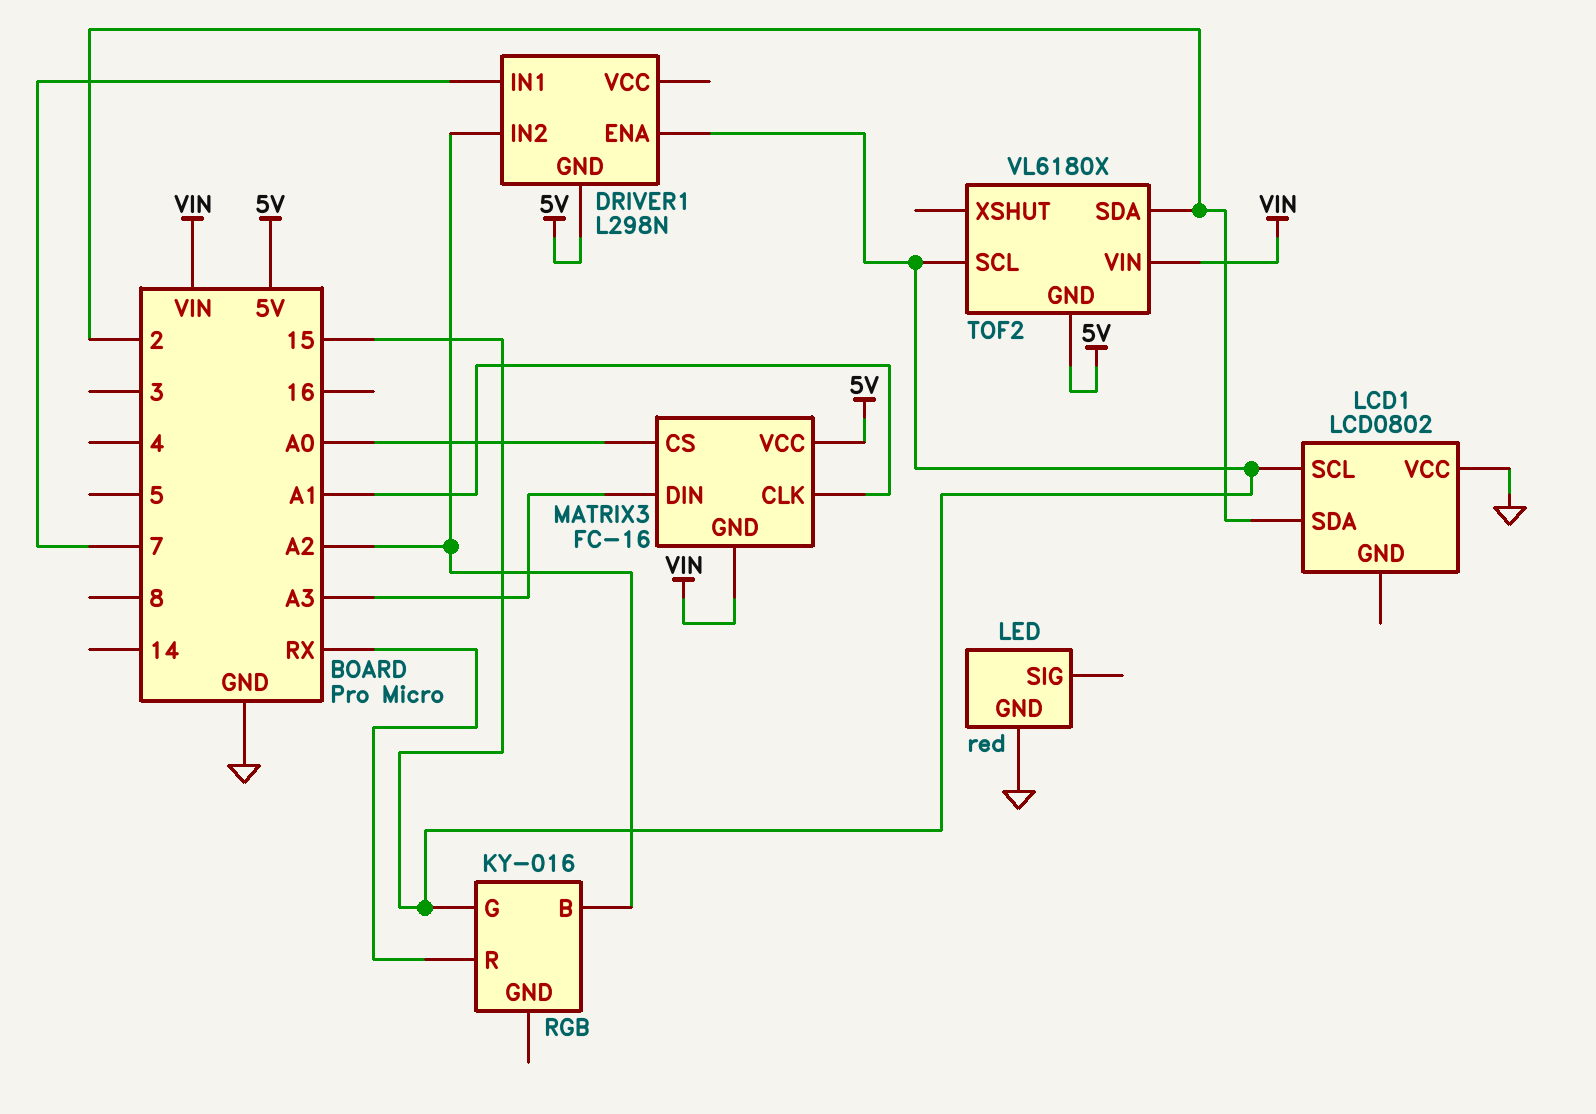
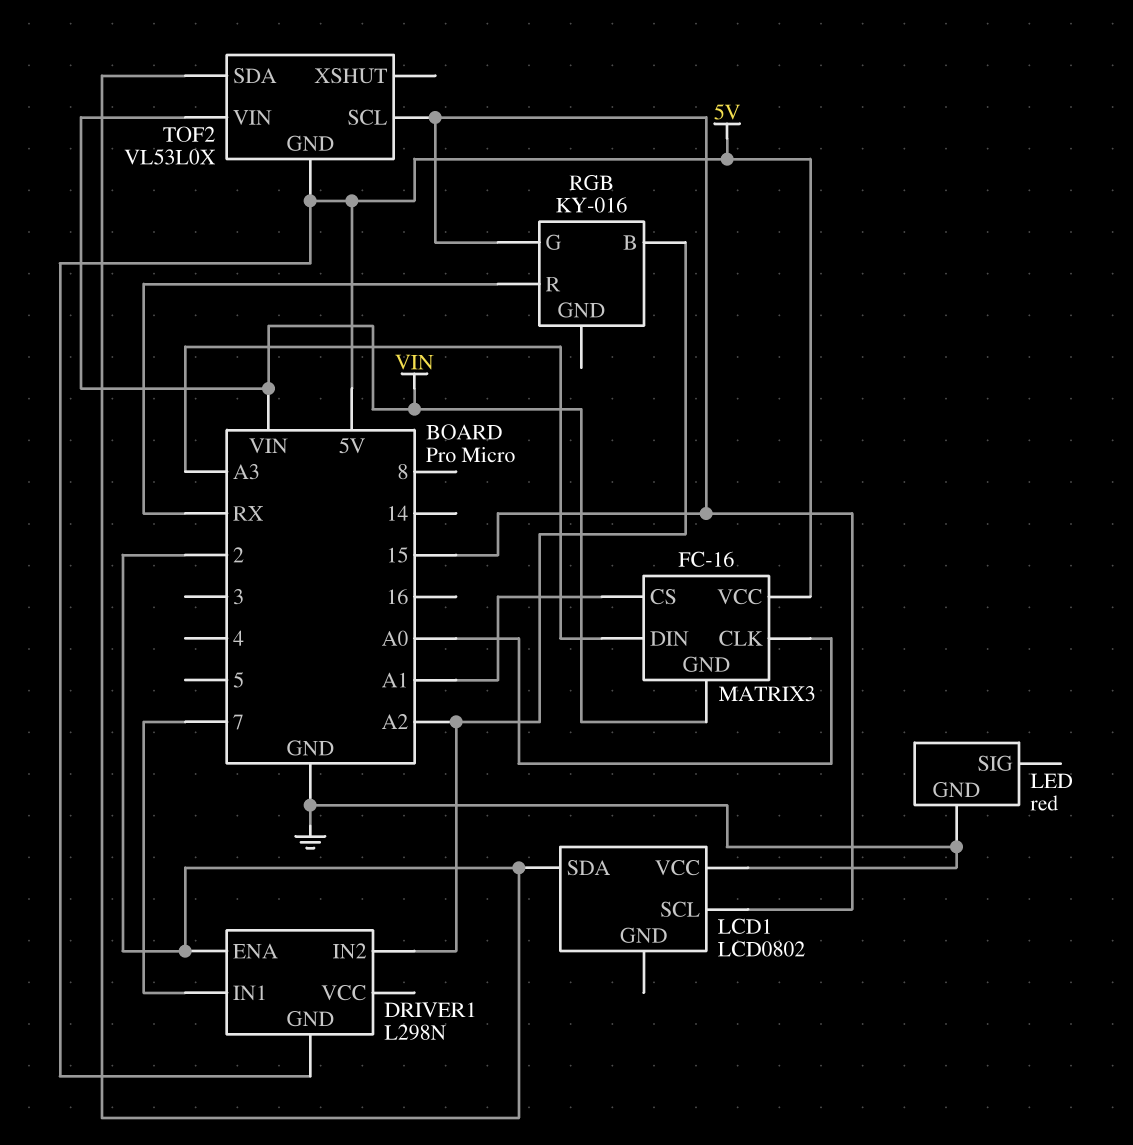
DRIVER1 pin ENA: 15 -> 2
MATRIX3 pin CLK: A1 -> A0
MATRIX3 pin CS: A0 -> A1
TOF2: VL6180X -> VL53L0X

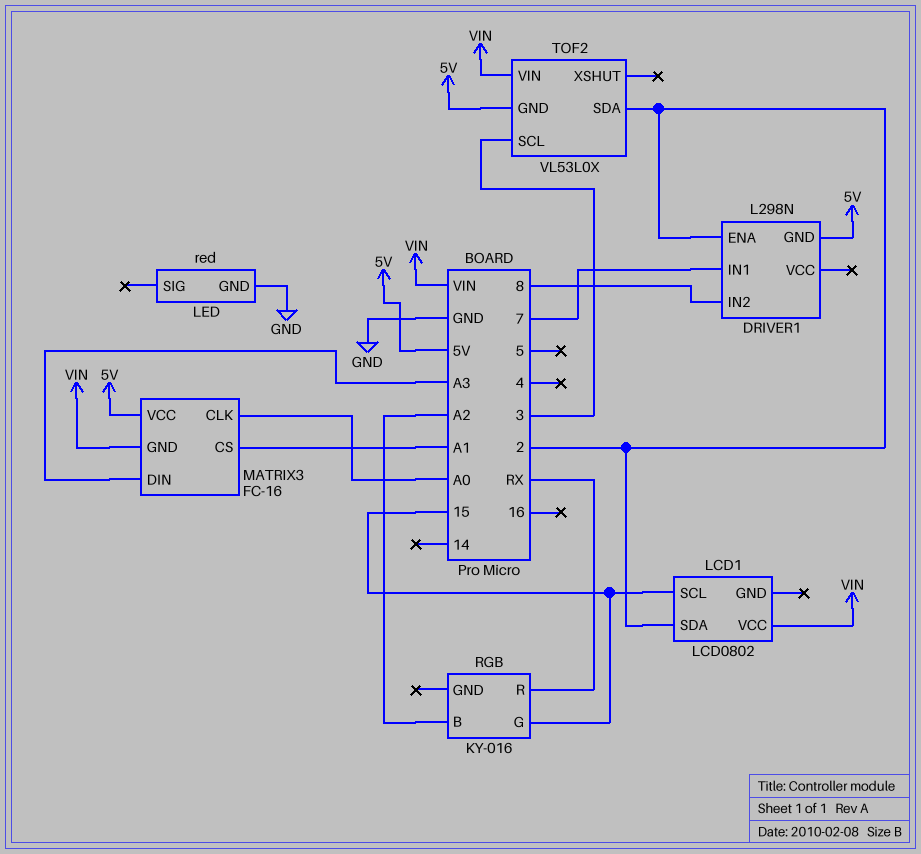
DRIVER1 pin IN2: A2 -> 8
LCD1 pin VCC: GND -> VIN
TOF2 pin SCL: 15 -> 3

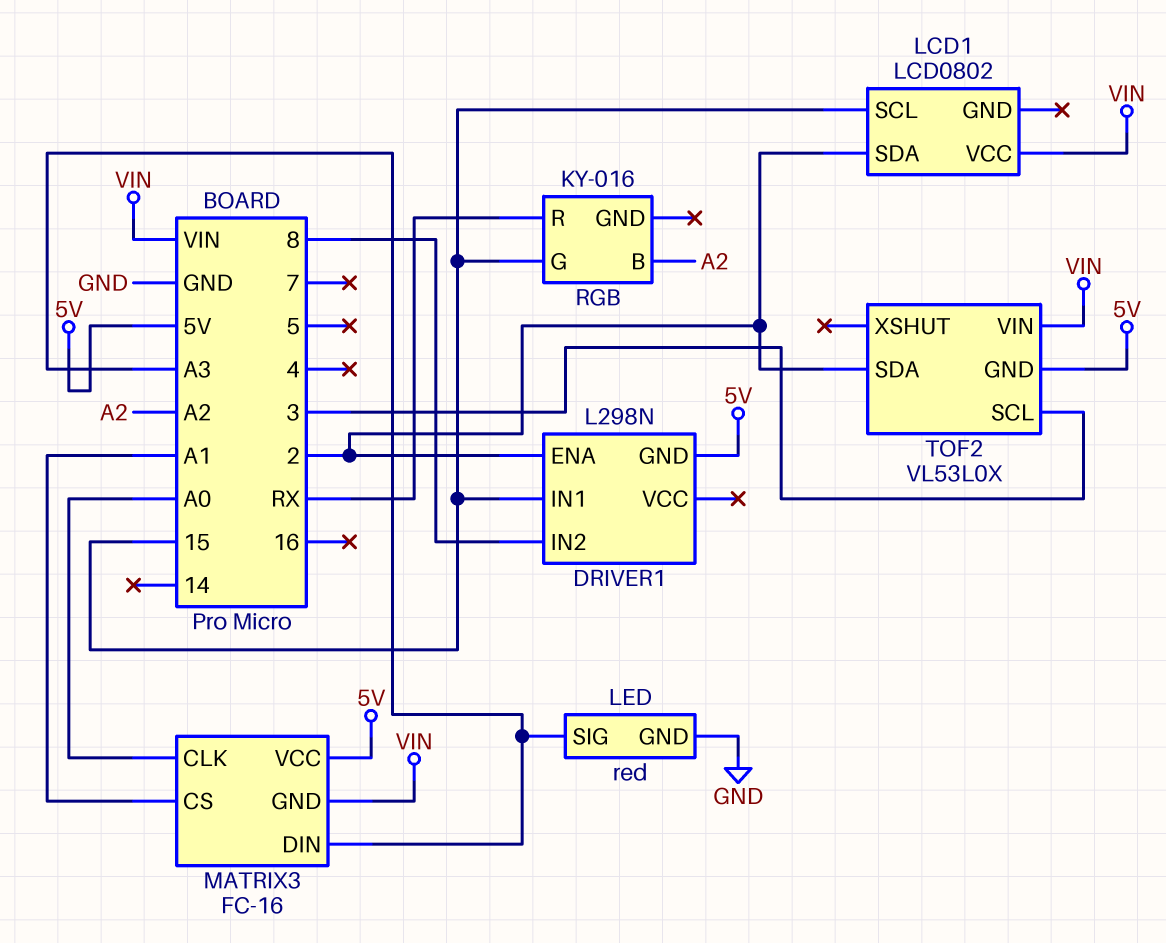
DRIVER1 pin IN1: 7 -> 15
LED pin SIG: none -> A3

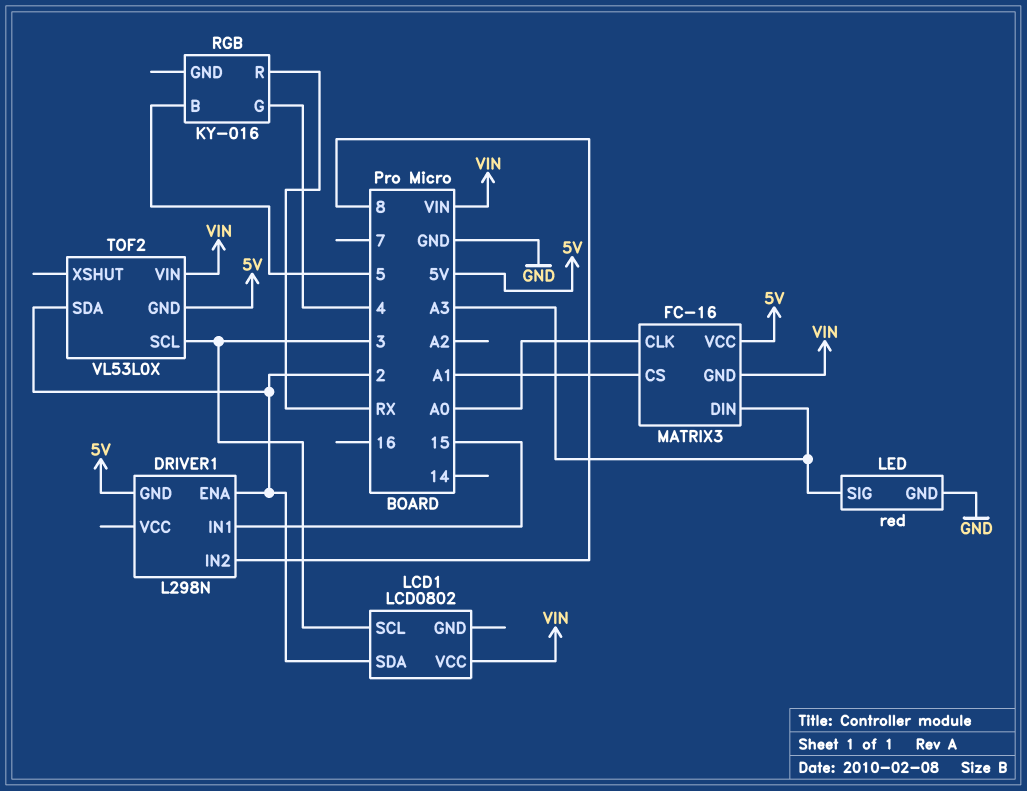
LCD1 pin SCL: 15 -> 3
RGB pin B: A2 -> 5
RGB pin G: 15 -> 4

